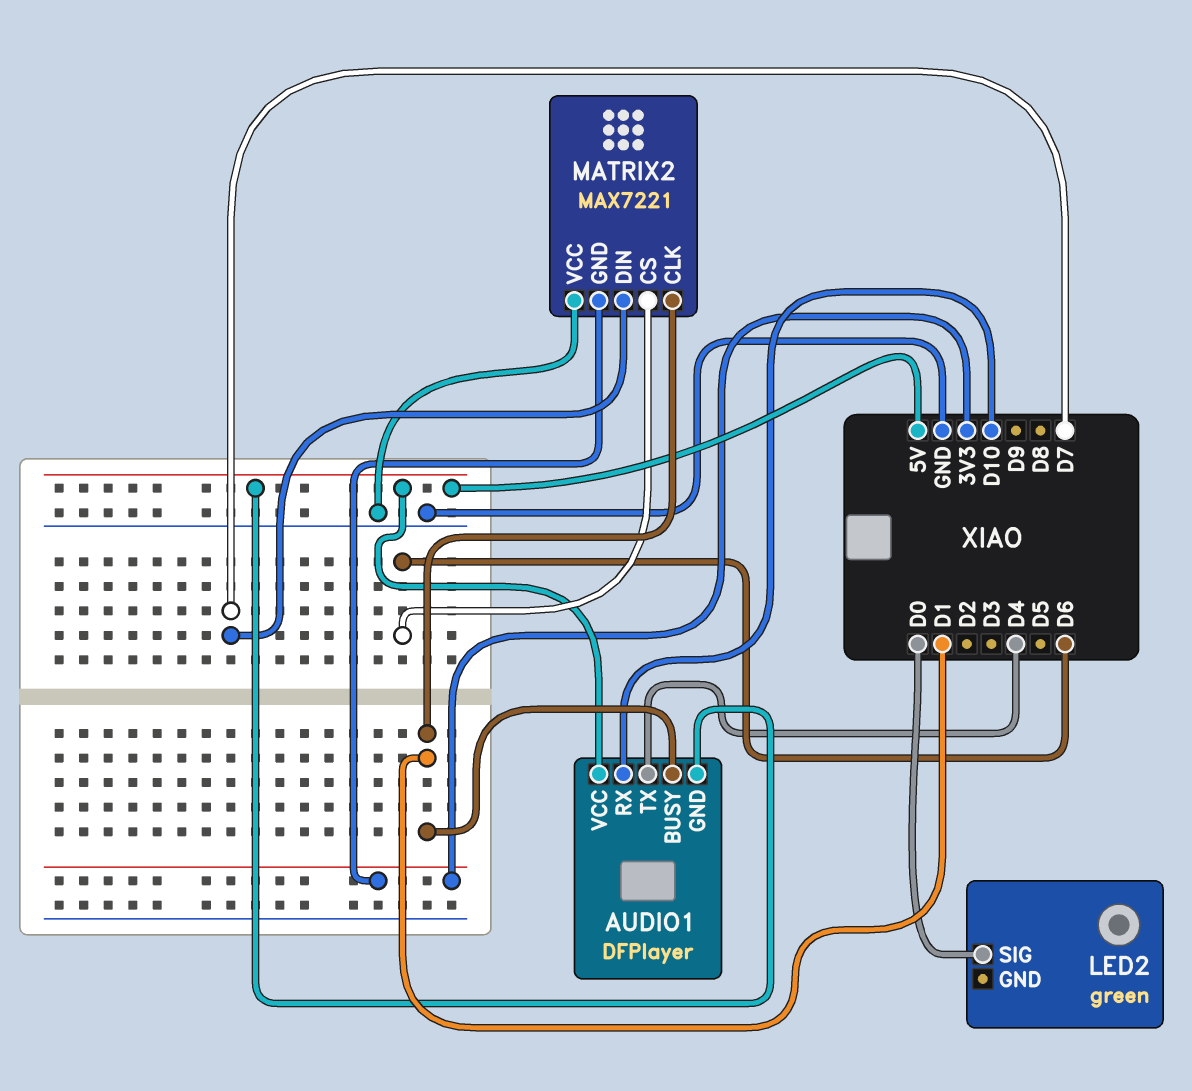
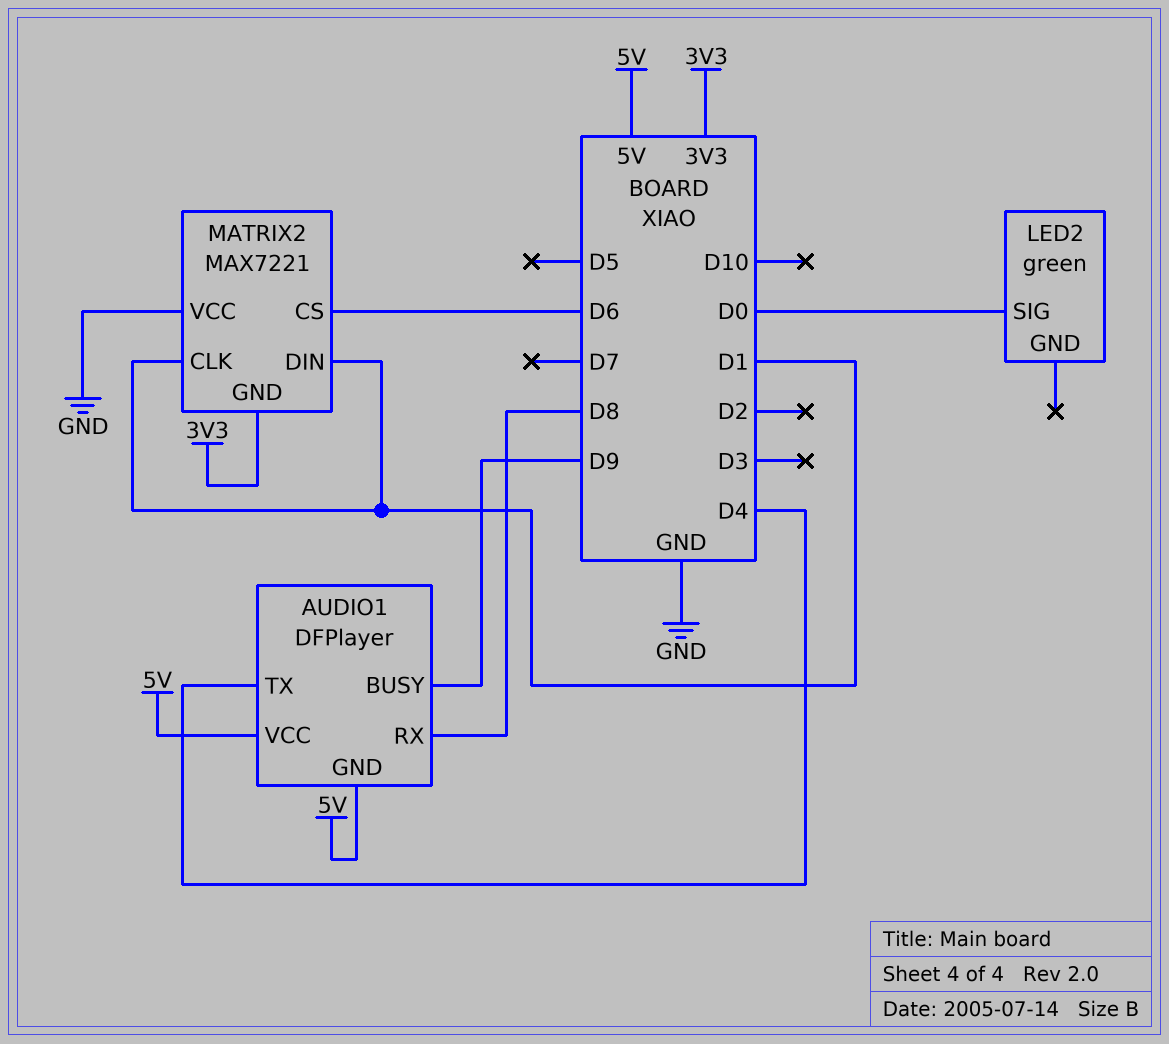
AUDIO1 pin BUSY: D1 -> D9
AUDIO1 pin RX: D10 -> D8
MATRIX2 pin DIN: D7 -> D1

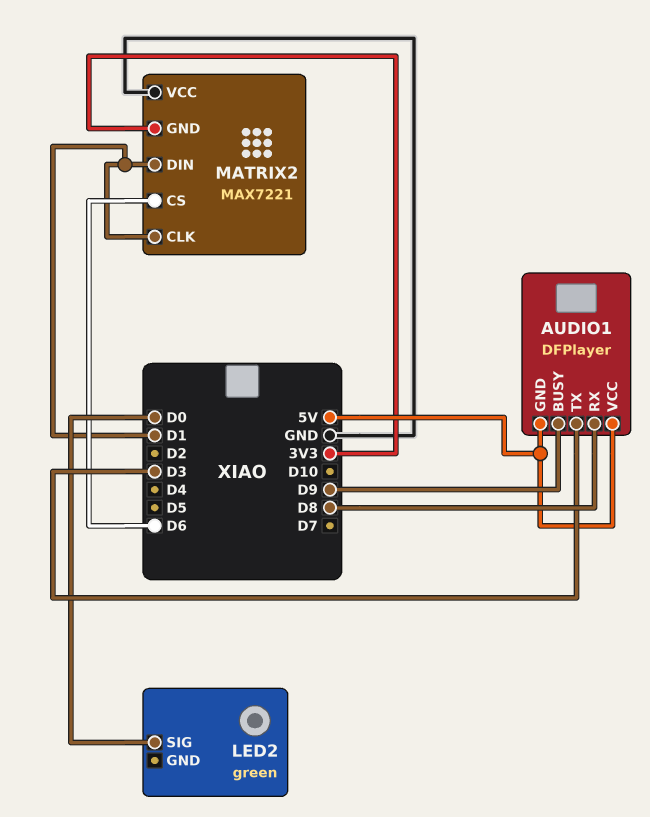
AUDIO1 pin TX: D4 -> D3

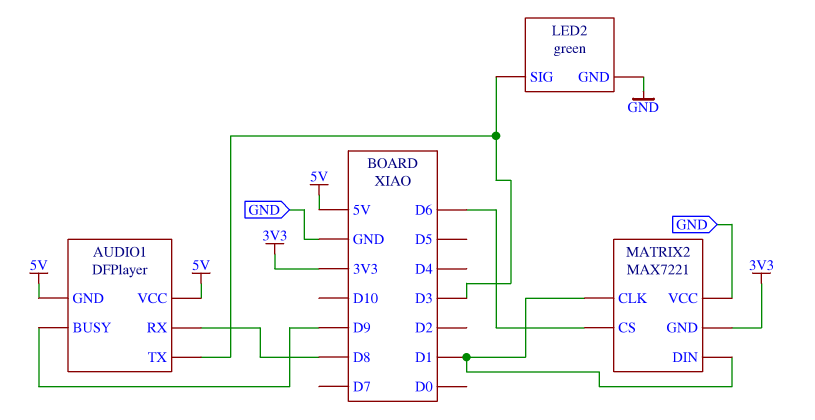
LED2 pin GND: none -> GND
LED2 pin SIG: D0 -> D3

